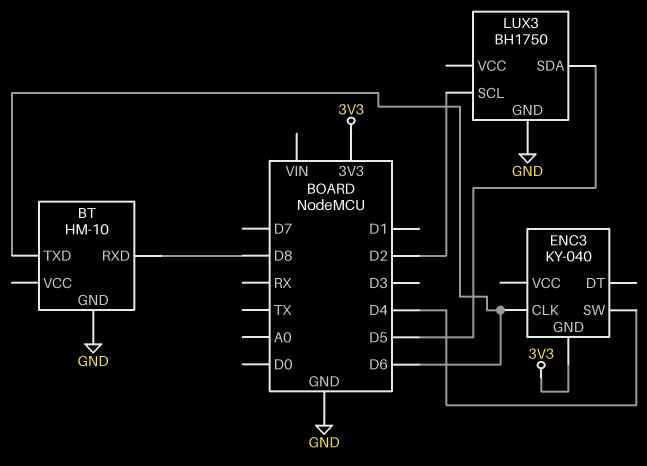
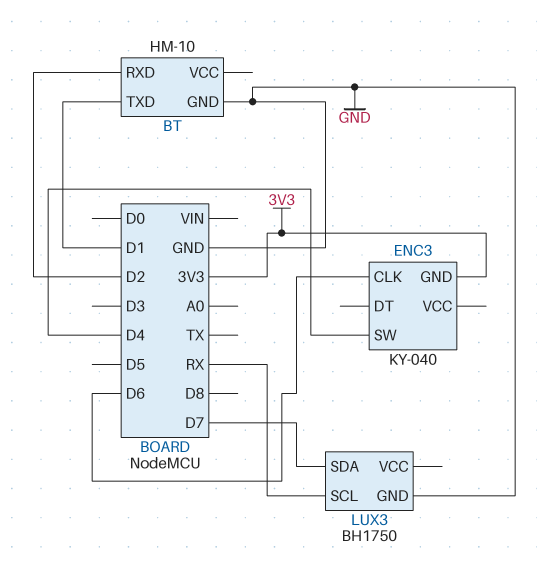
BT pin RXD: D8 -> D2
BT pin TXD: D6 -> D1
LUX3 pin SCL: D2 -> RX
LUX3 pin SDA: D5 -> D7

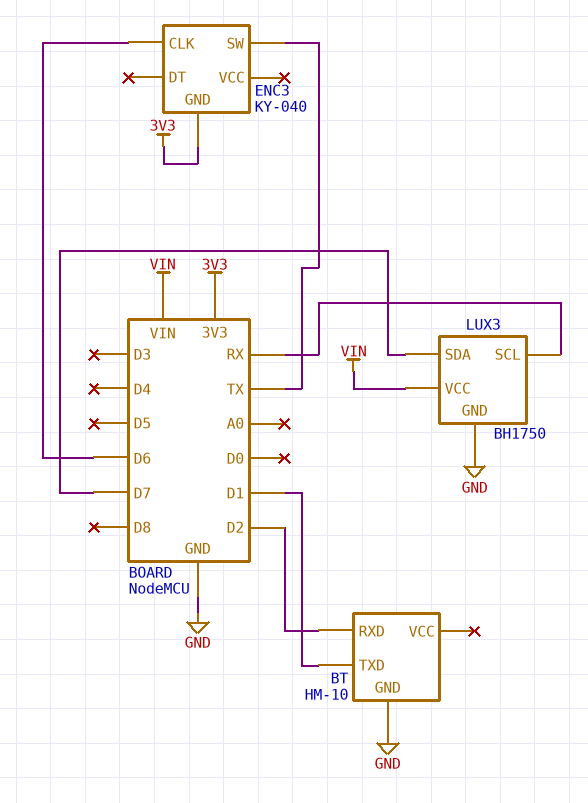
ENC3 pin SW: D4 -> TX
LUX3 pin VCC: none -> VIN

